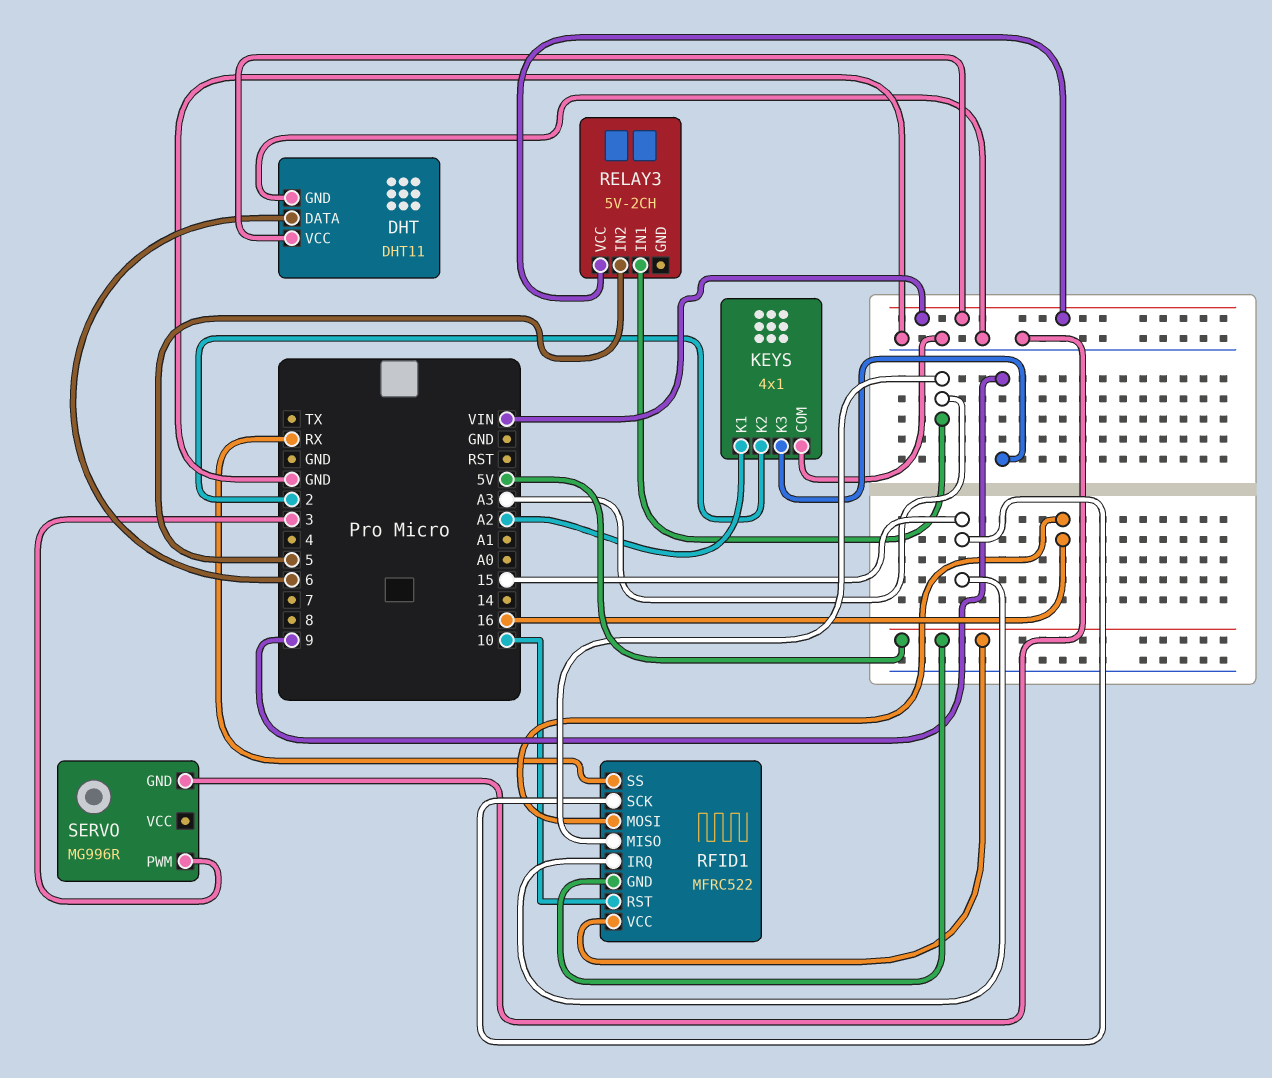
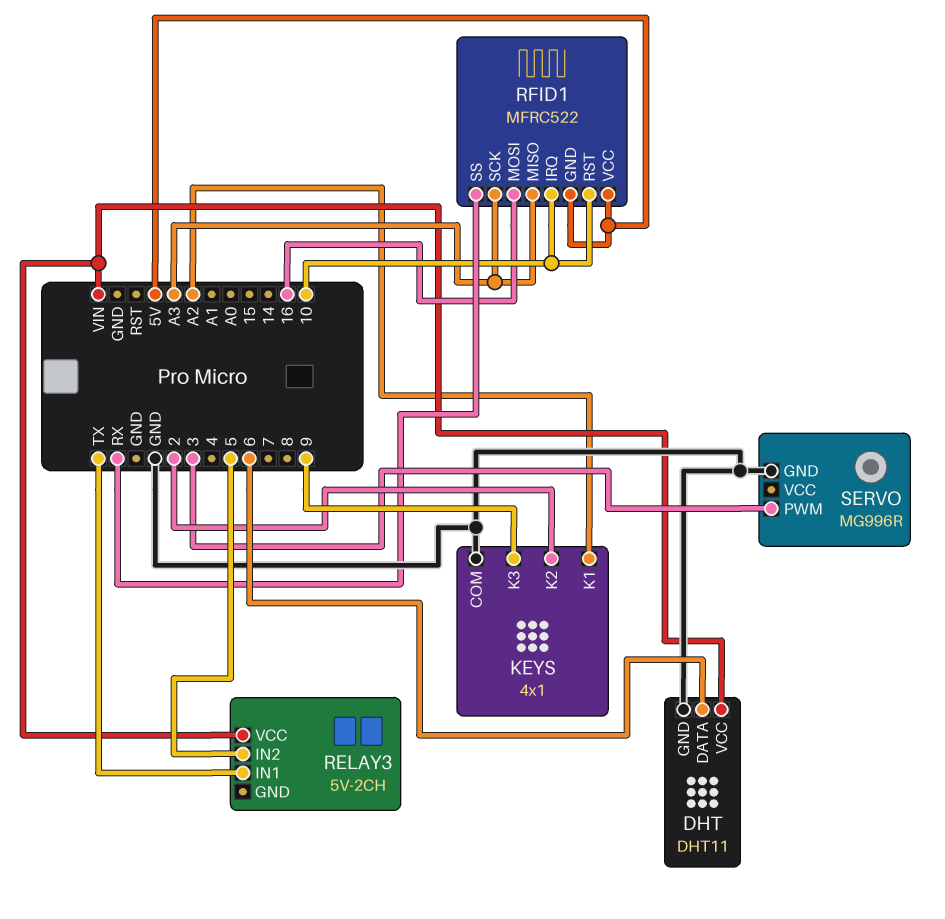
RELAY3 pin IN1: A3 -> TX
RFID1 pin IRQ: 15 -> 10
RFID1 pin SCK: 15 -> A3

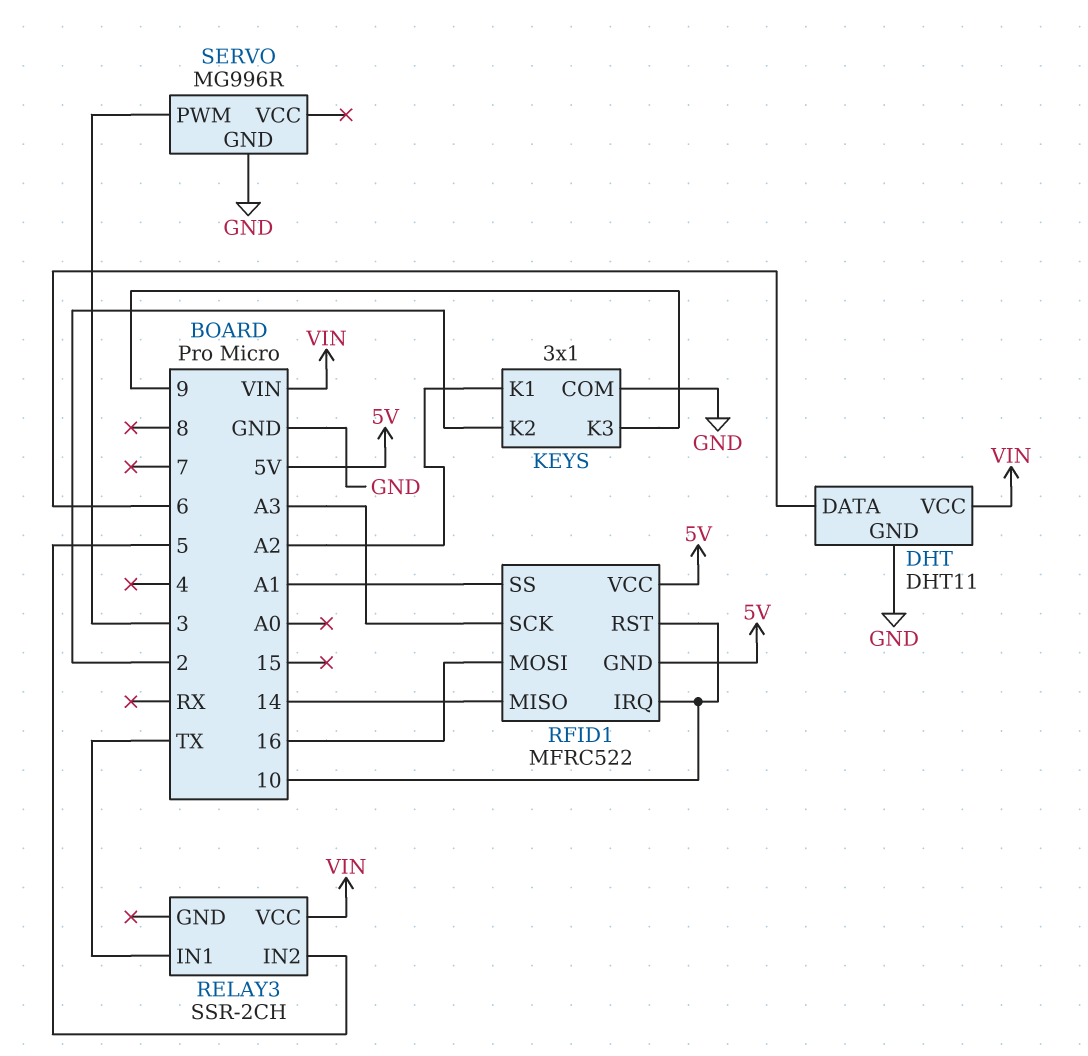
KEYS: 4x1 -> 3x1
RELAY3: 5V-2CH -> SSR-2CH
RFID1 pin MISO: A3 -> 14
RFID1 pin SS: RX -> A1

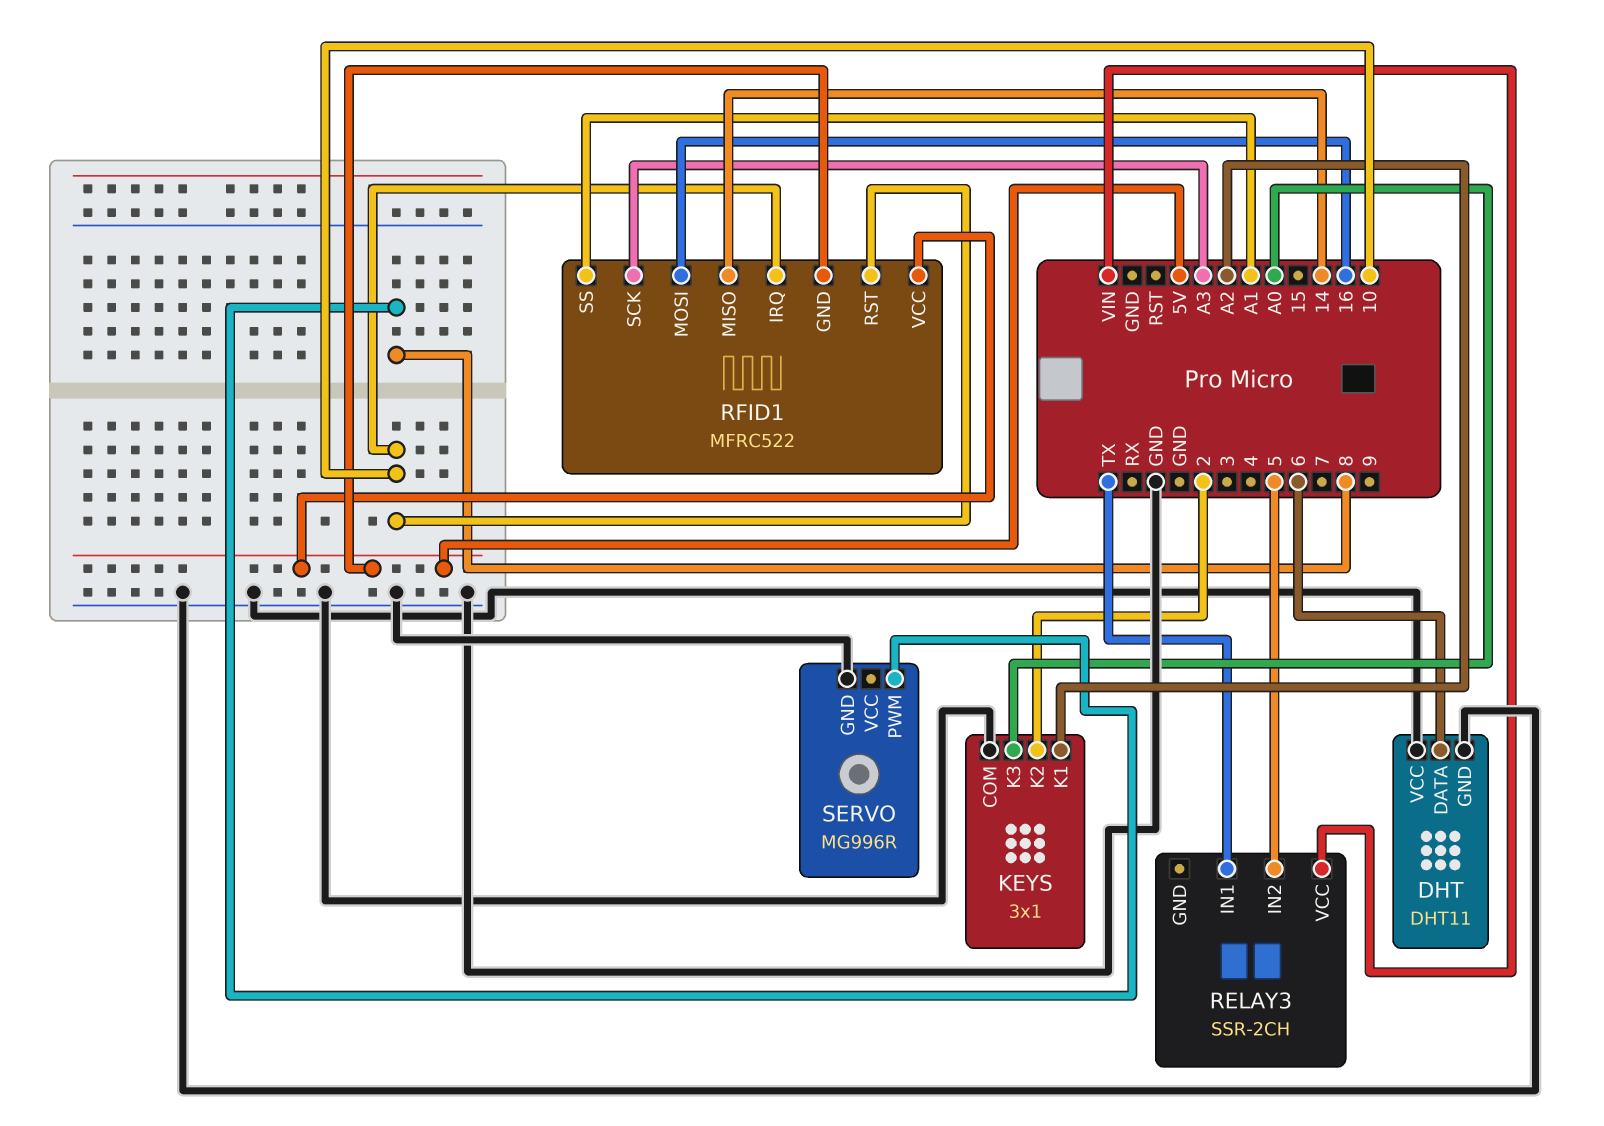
DHT pin VCC: VIN -> GND
KEYS pin K3: 9 -> A0
SERVO pin PWM: 3 -> 8

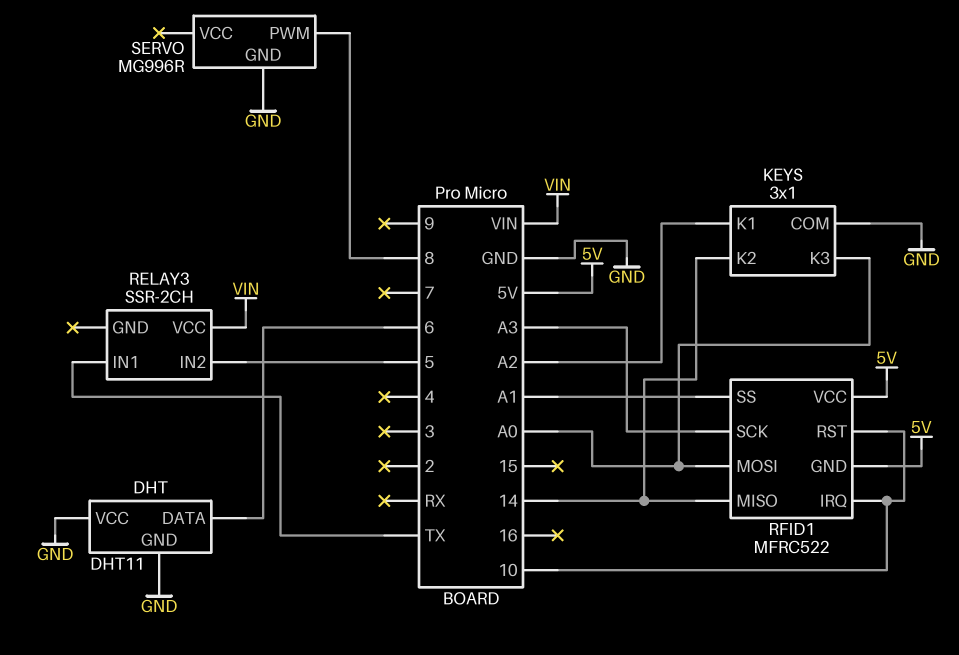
KEYS pin K2: 2 -> 14
RFID1 pin MOSI: 16 -> A0

